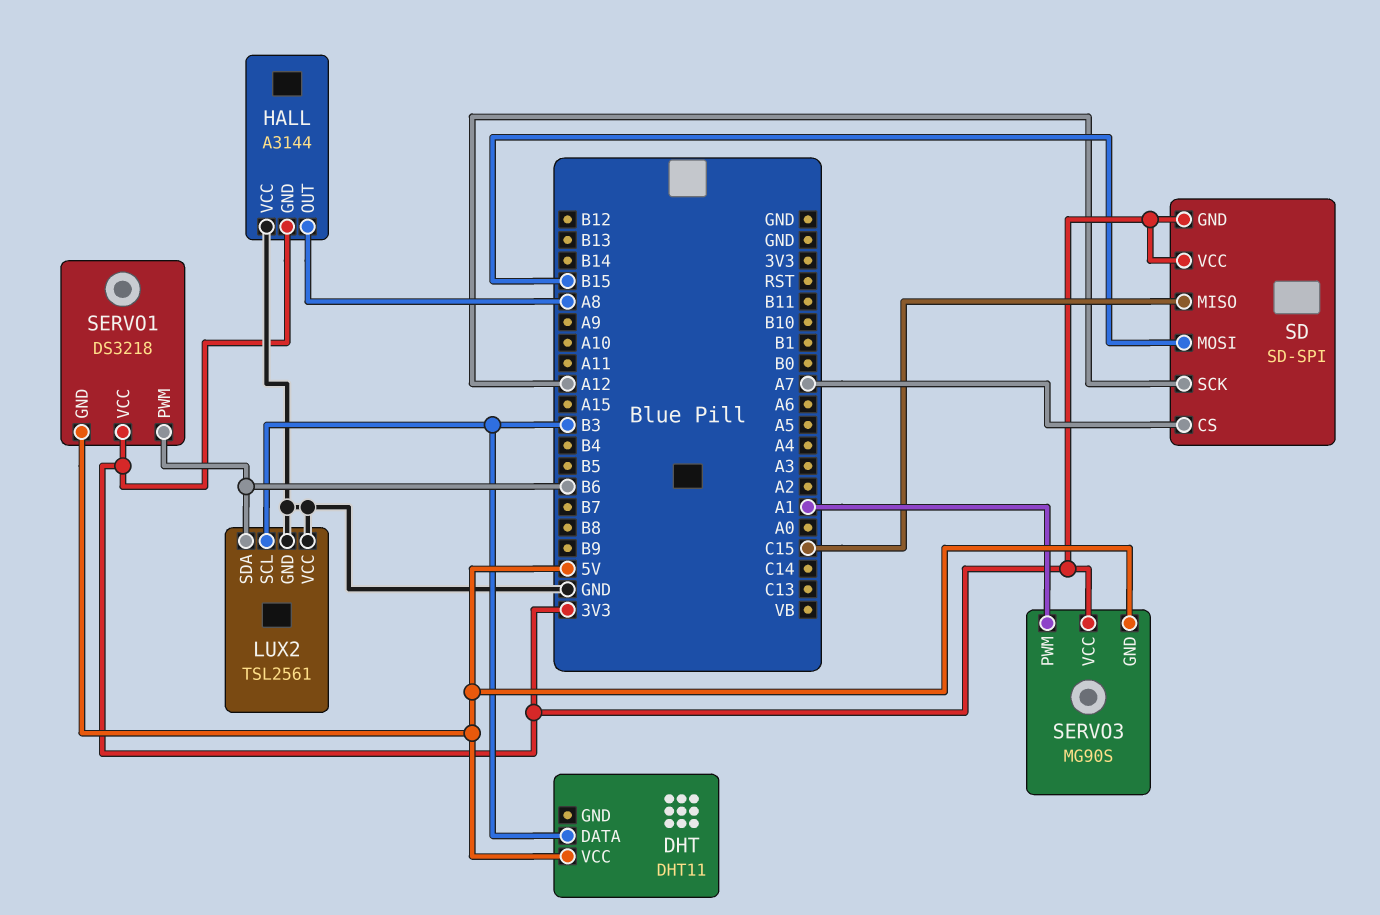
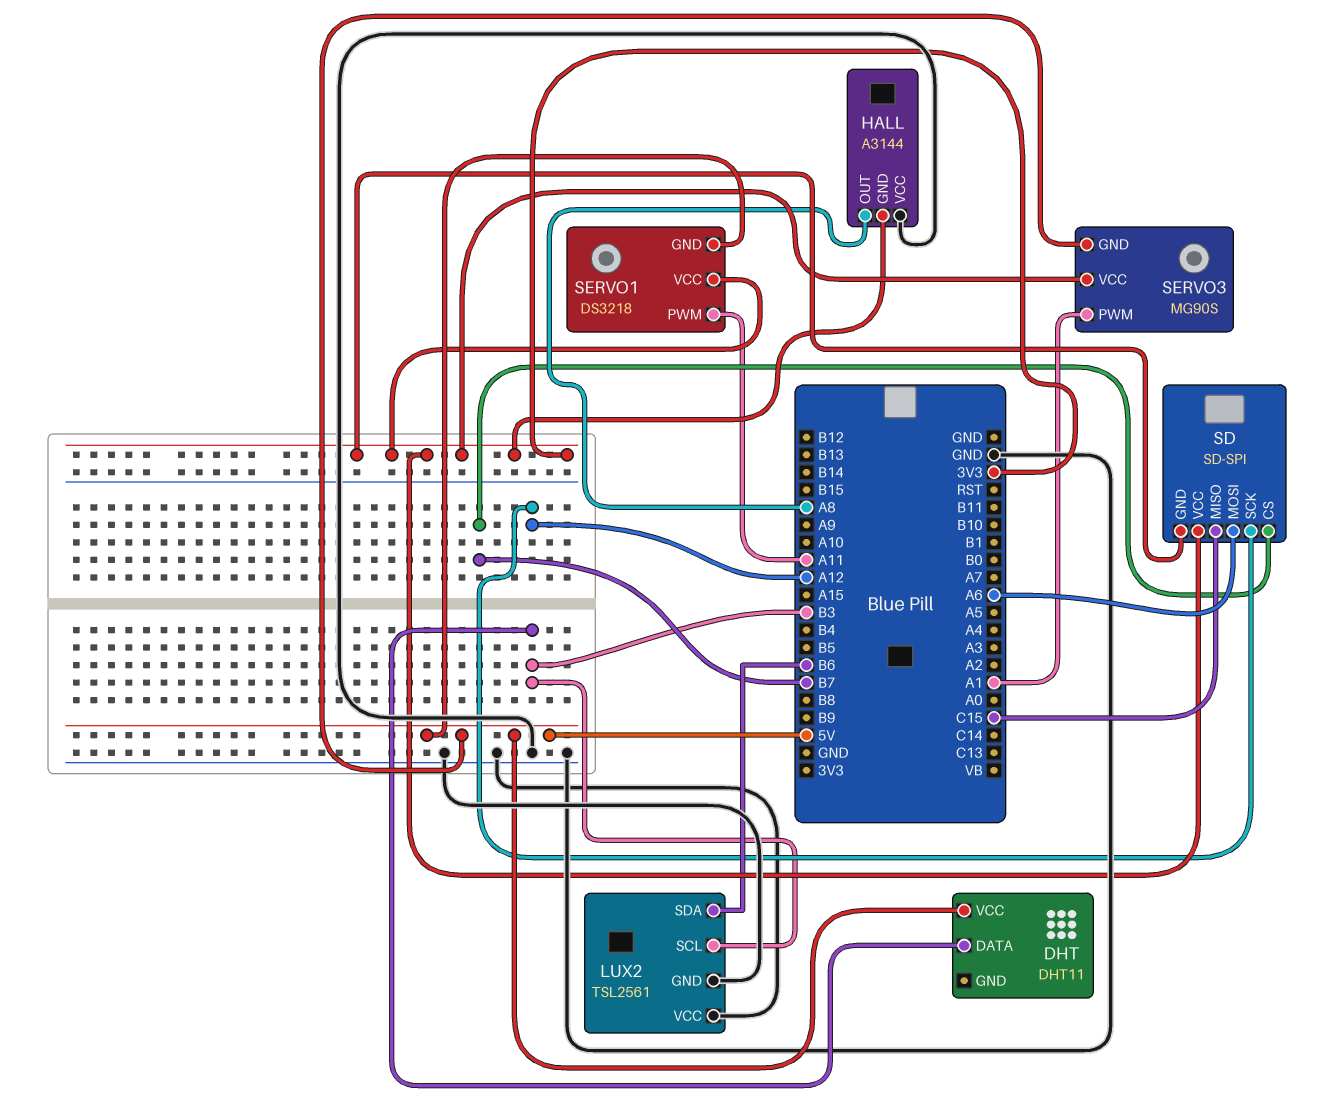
SD pin CS: A7 -> B7
SD pin MOSI: B15 -> A6
SERVO1 pin PWM: B6 -> A11

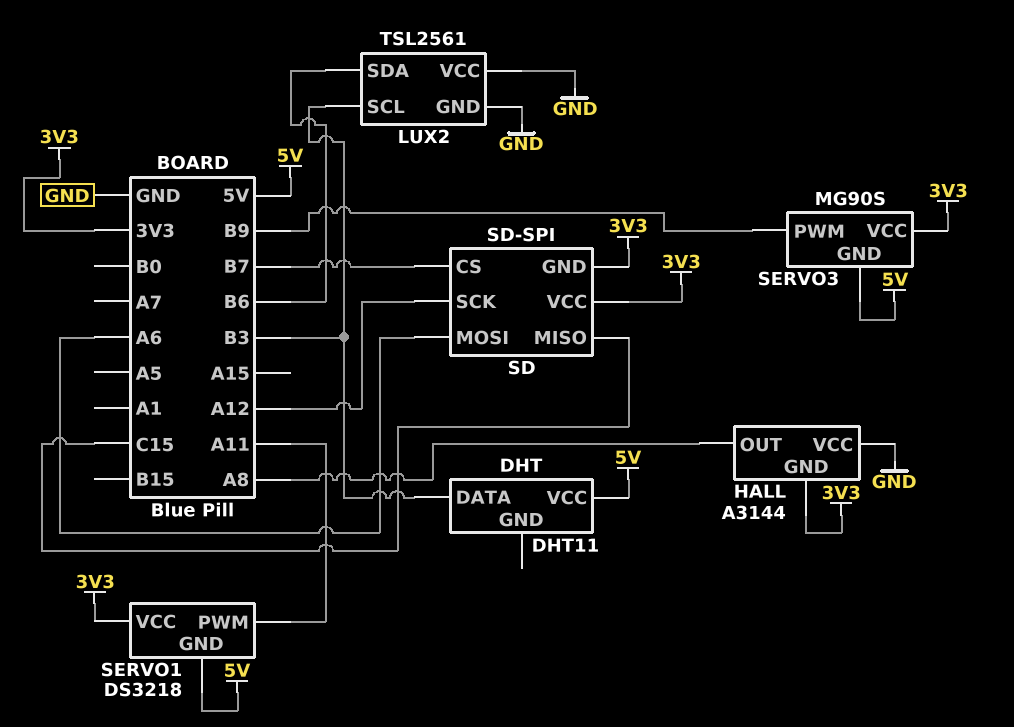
SERVO3 pin PWM: A1 -> B9

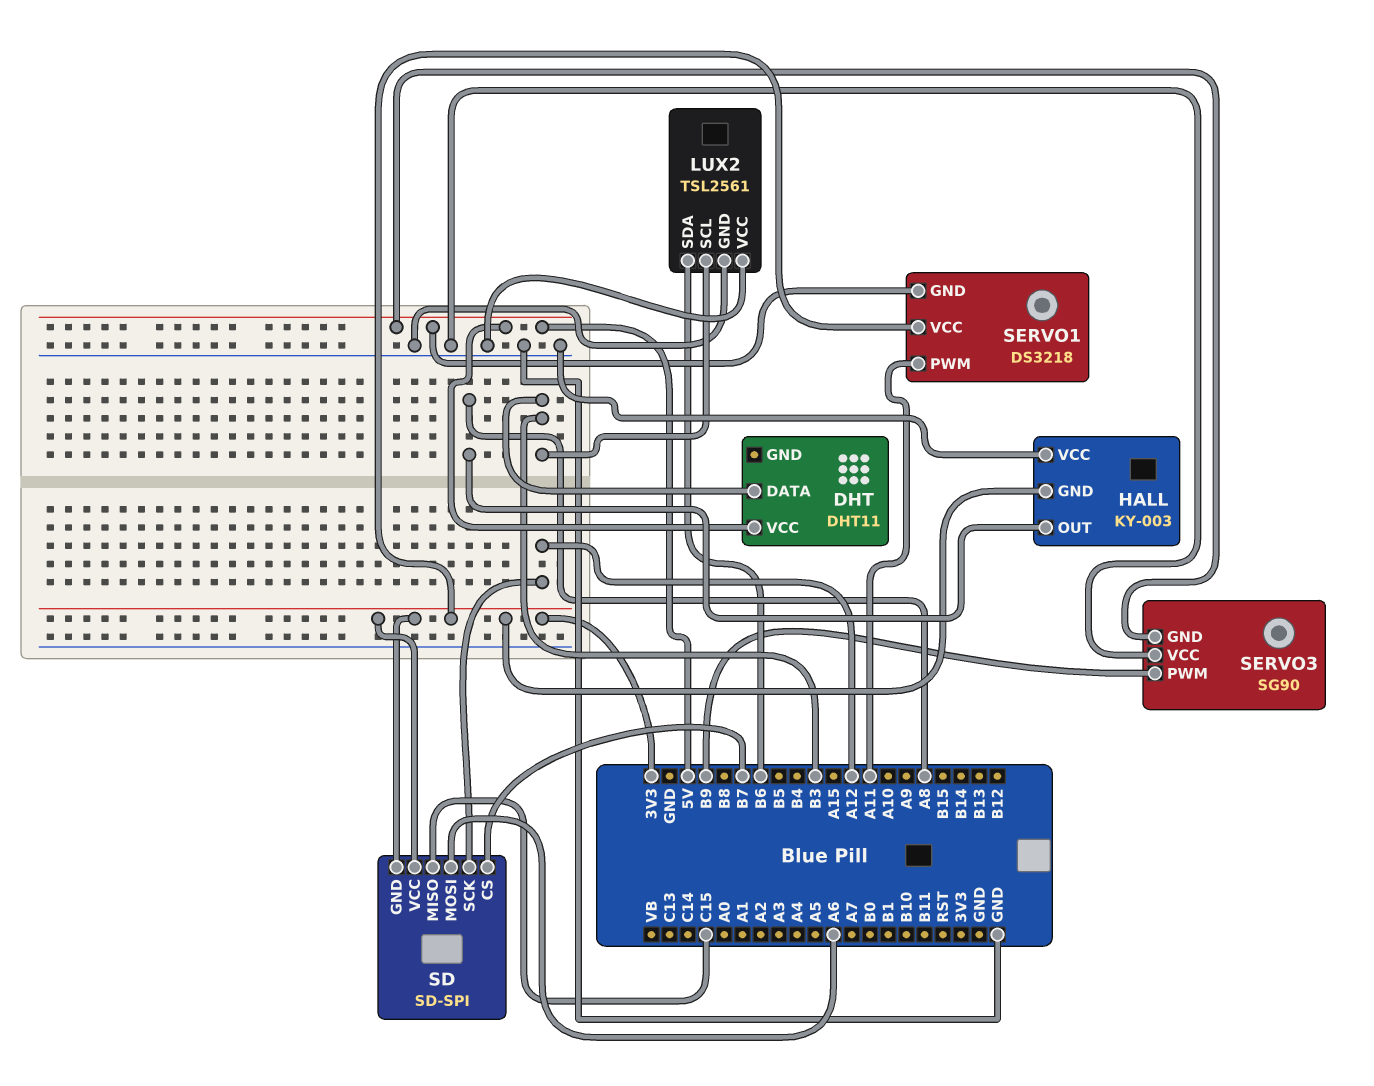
HALL: A3144 -> KY-003
SERVO3: MG90S -> SG90
SERVO3 pin VCC: 3V3 -> GND

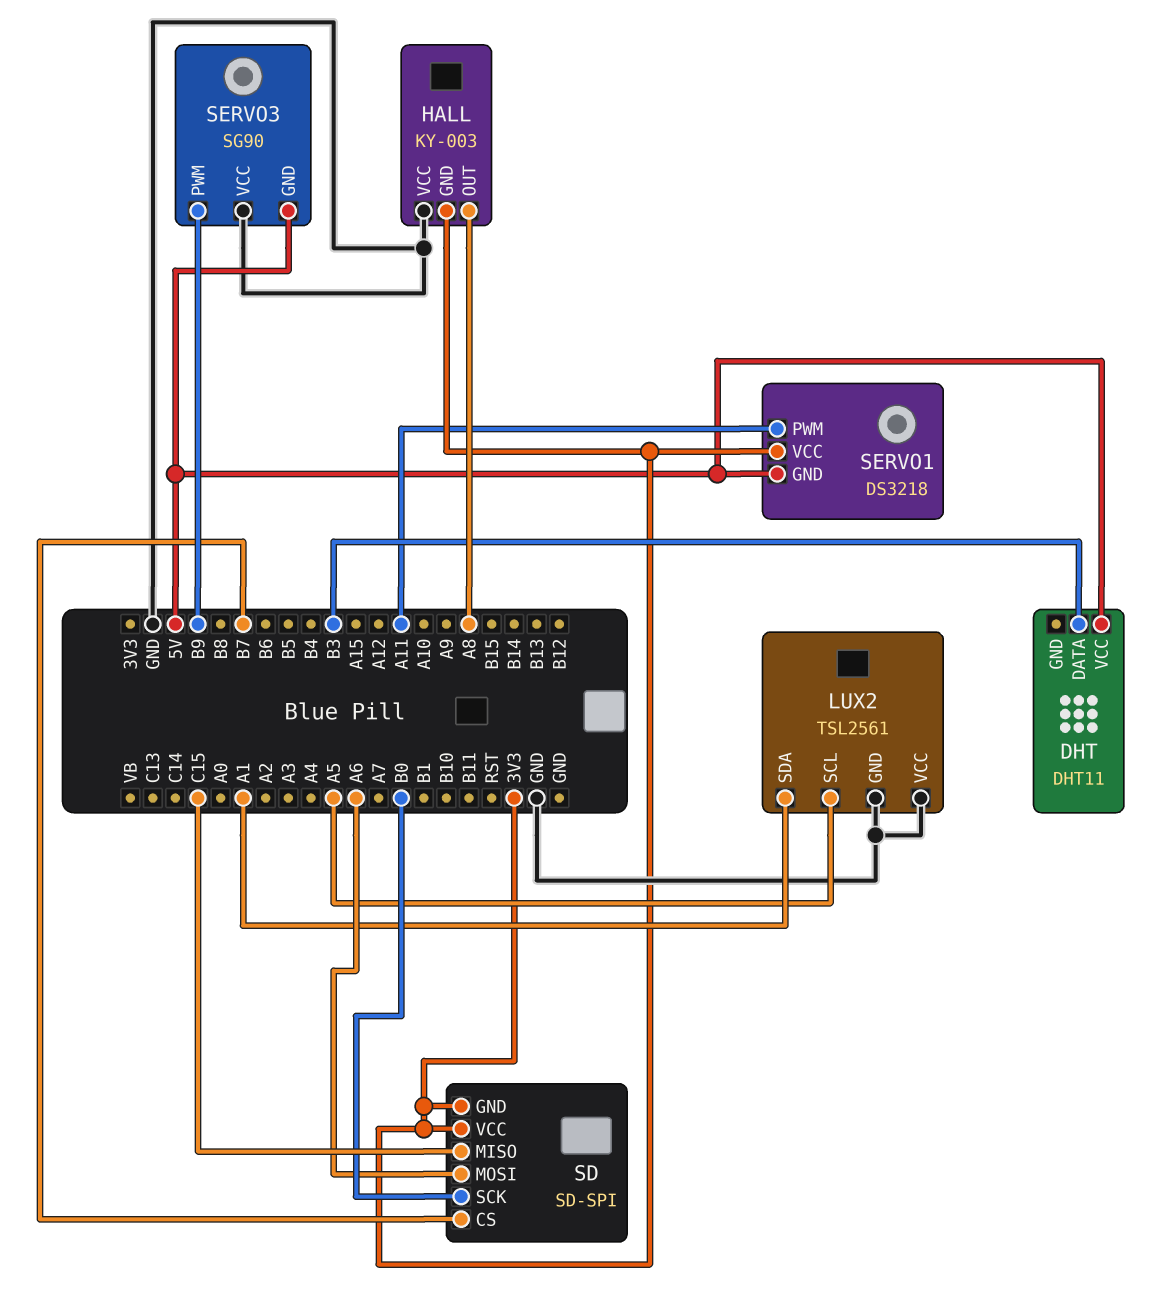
LUX2 pin SCL: B3 -> A5
LUX2 pin SDA: B6 -> A1
SD pin SCK: A12 -> B0

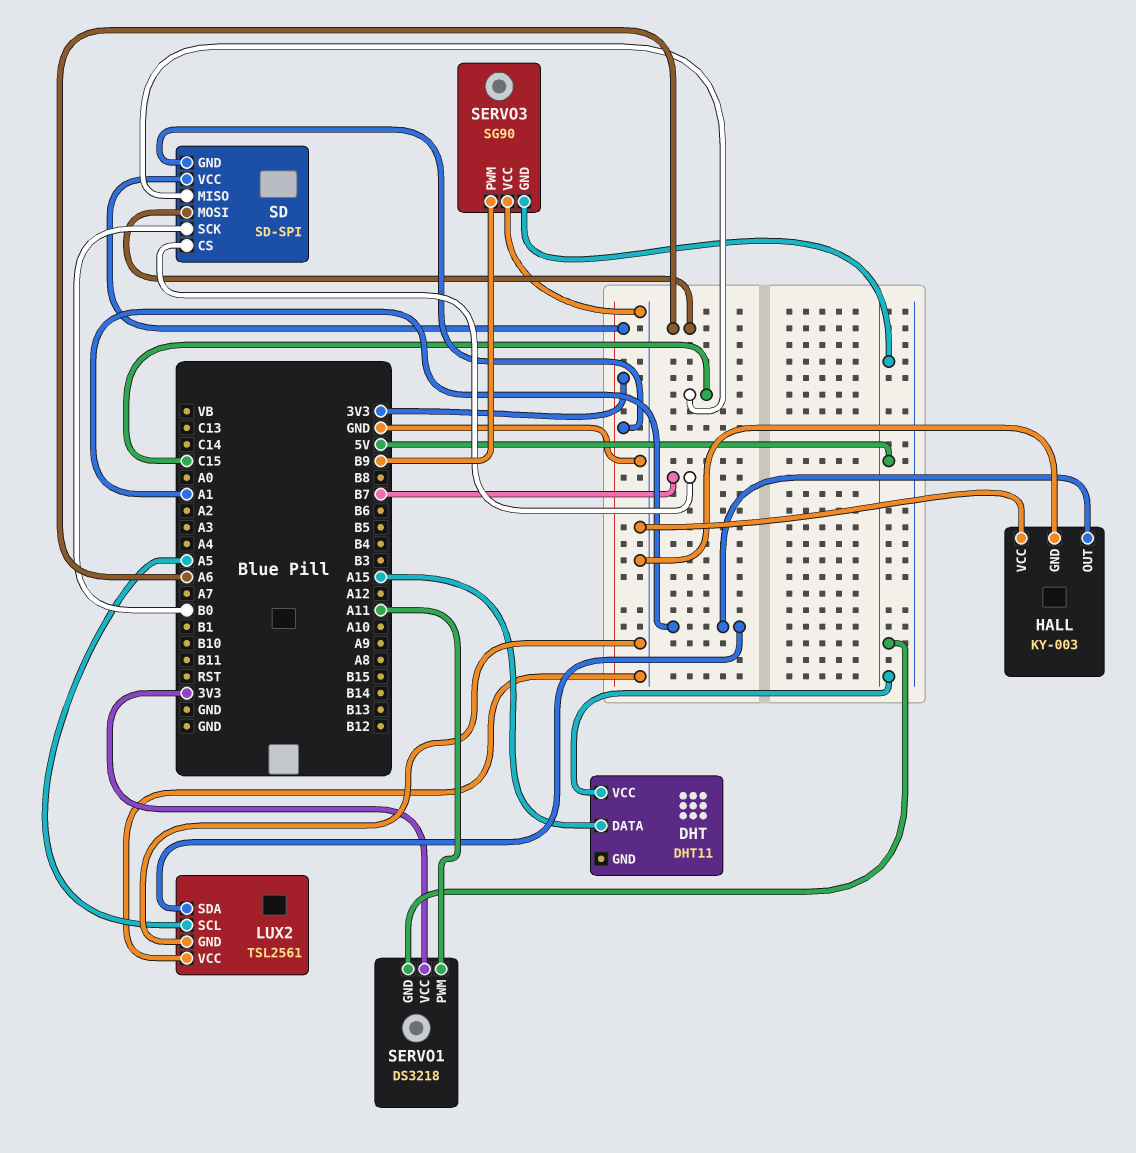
DHT pin DATA: B3 -> A15
HALL pin GND: 3V3 -> GND
HALL pin OUT: A8 -> A1

